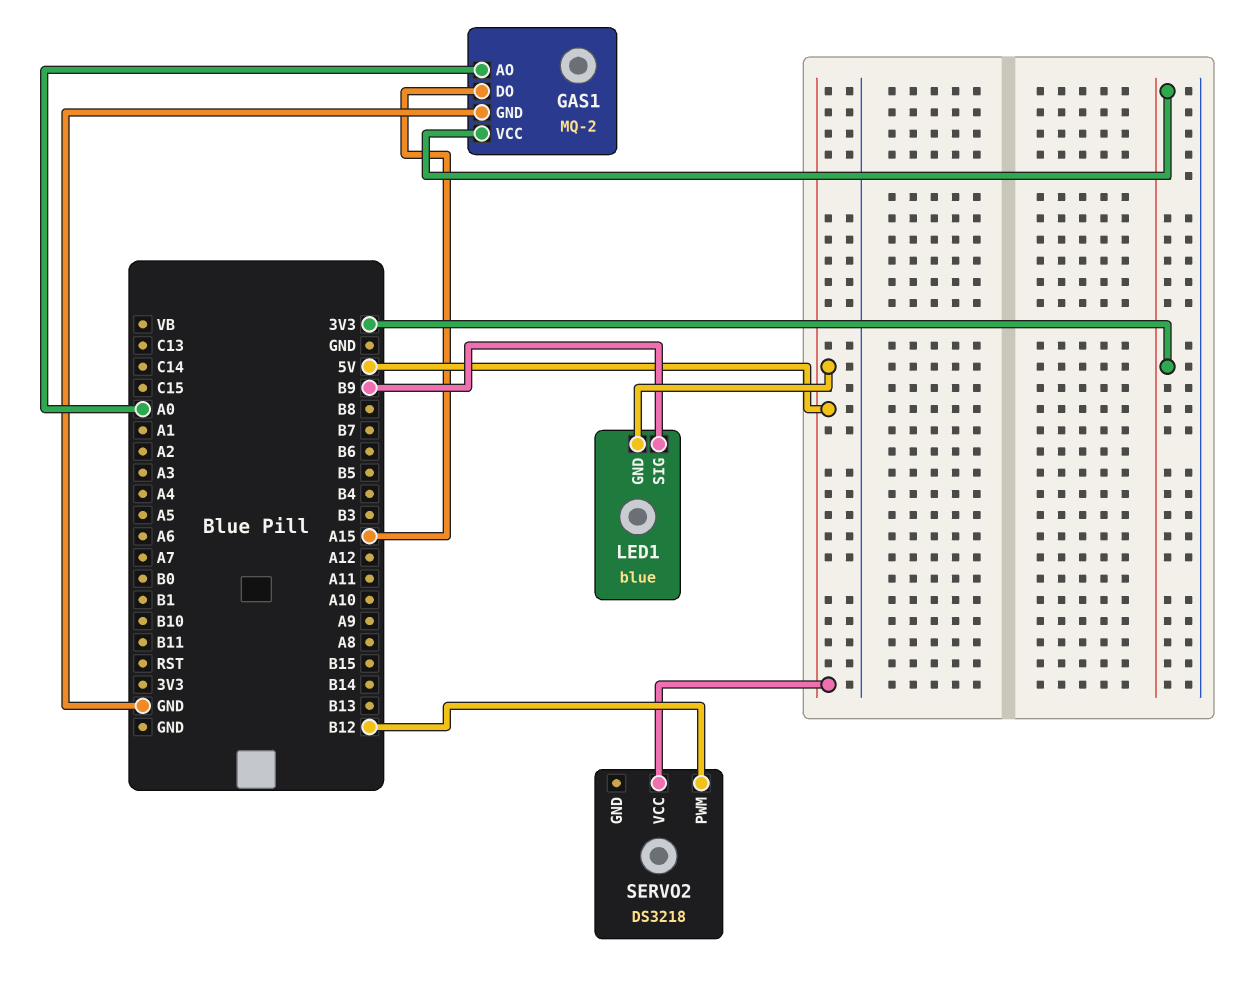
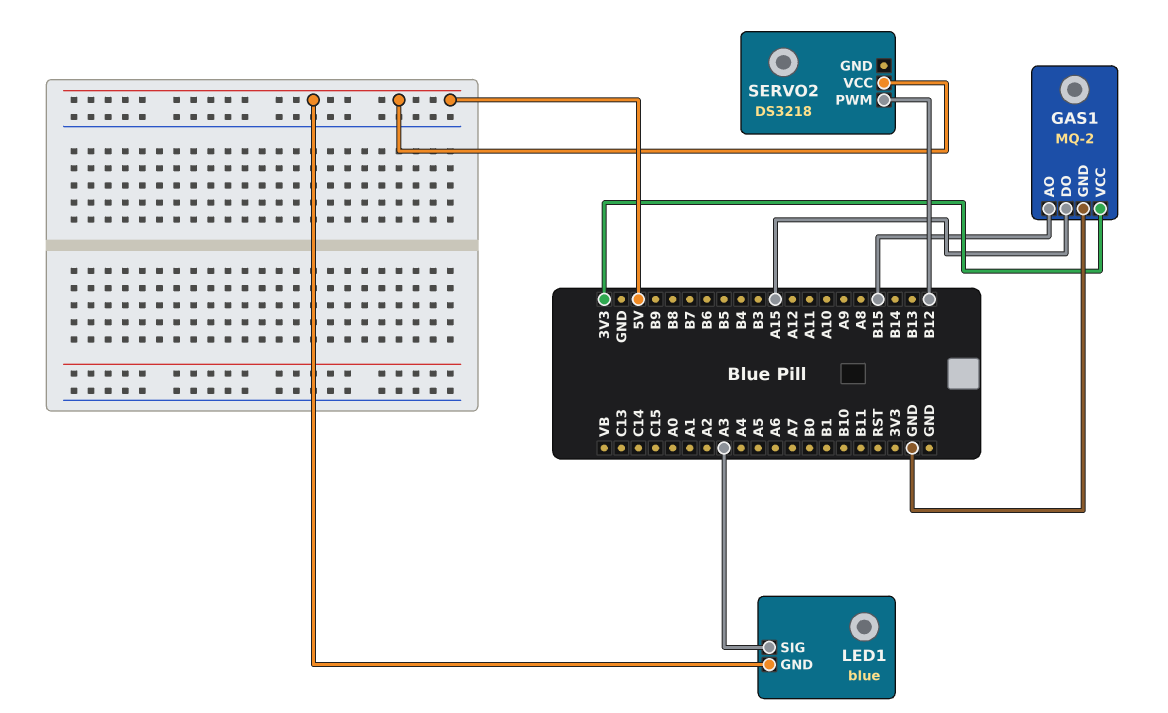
GAS1 pin AO: A0 -> B15
LED1 pin SIG: B9 -> A3

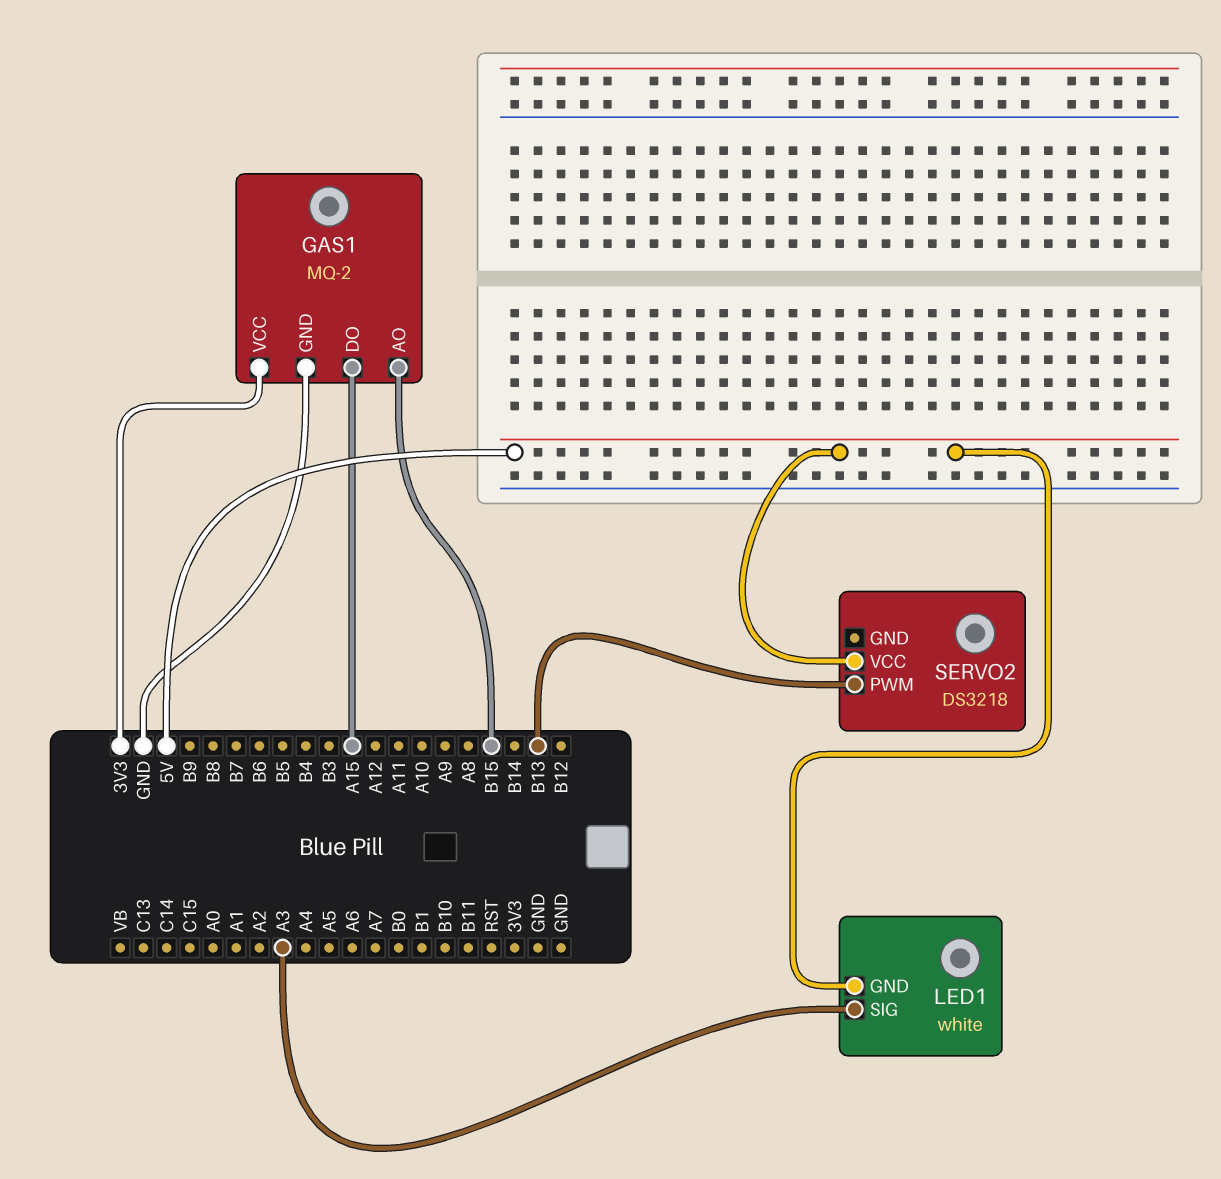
LED1: blue -> white
SERVO2 pin PWM: B12 -> B13

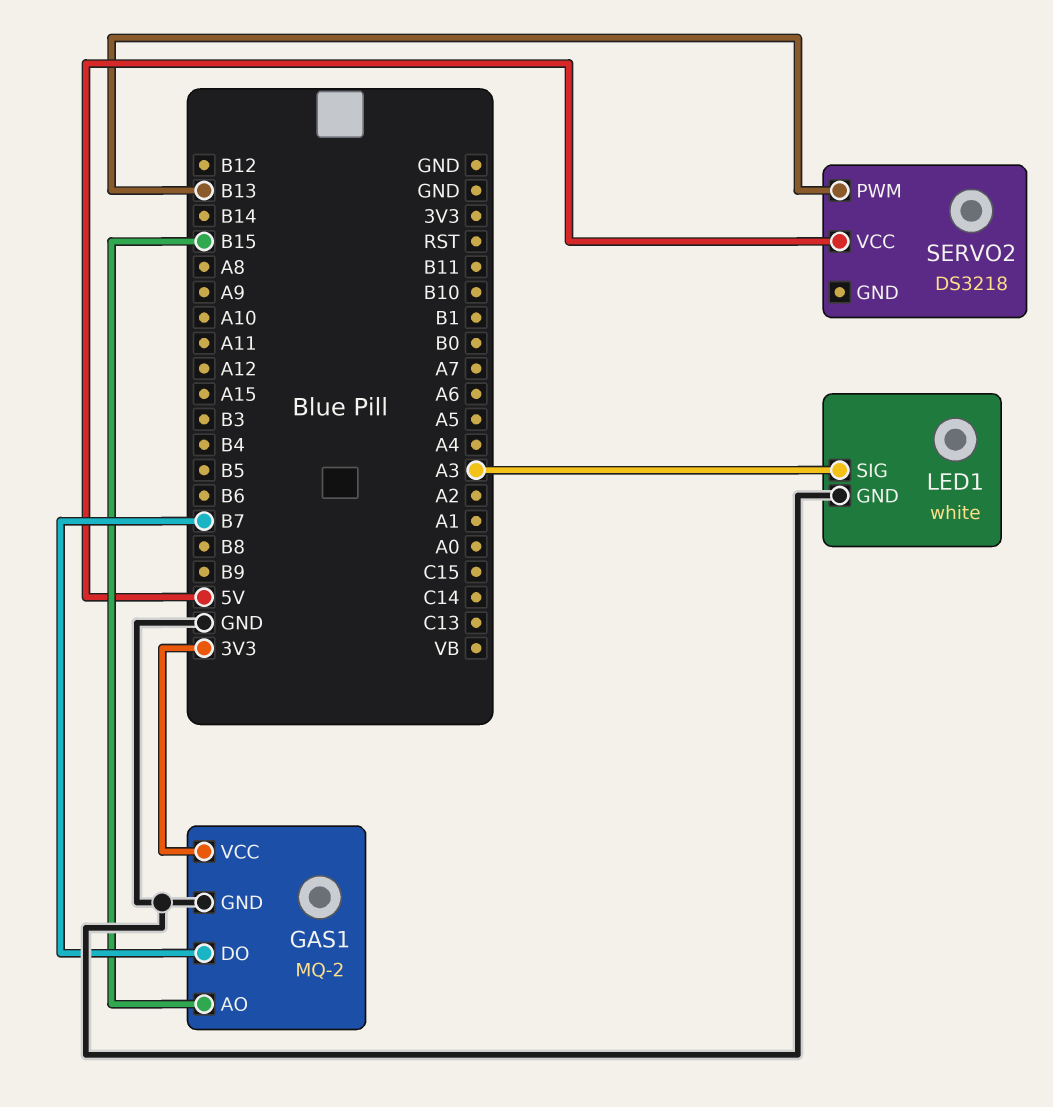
GAS1 pin DO: A15 -> B7
LED1 pin GND: 5V -> GND

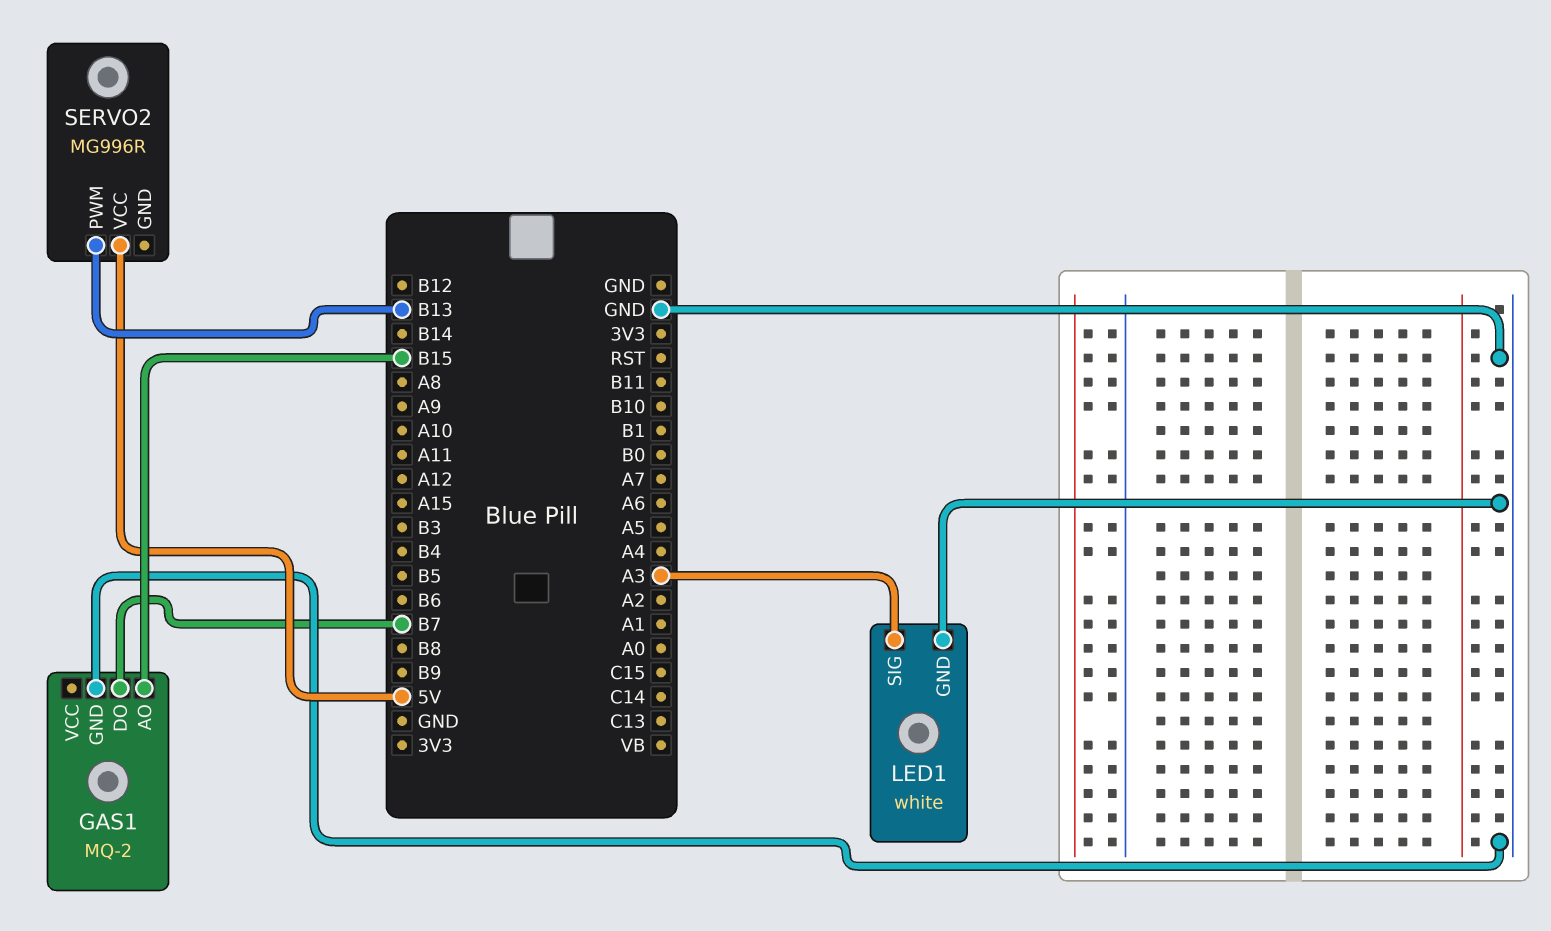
GAS1 pin VCC: 3V3 -> none
SERVO2: DS3218 -> MG996R

